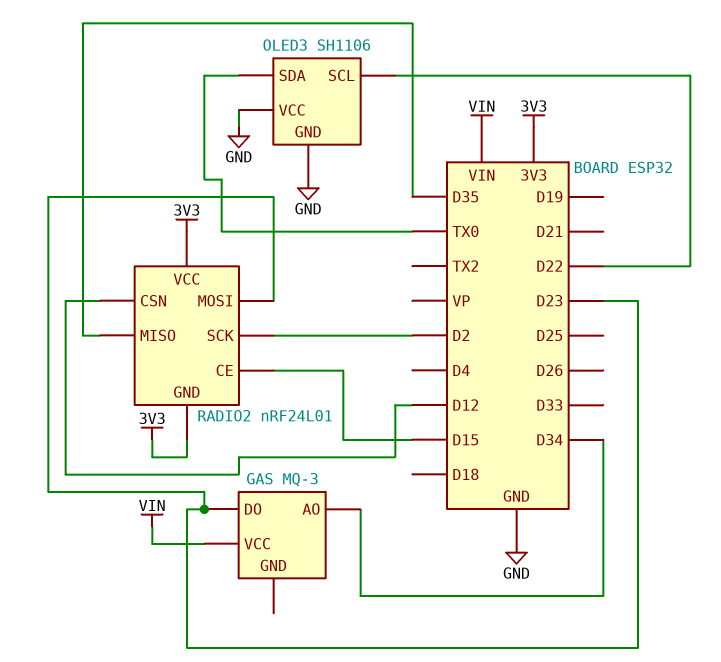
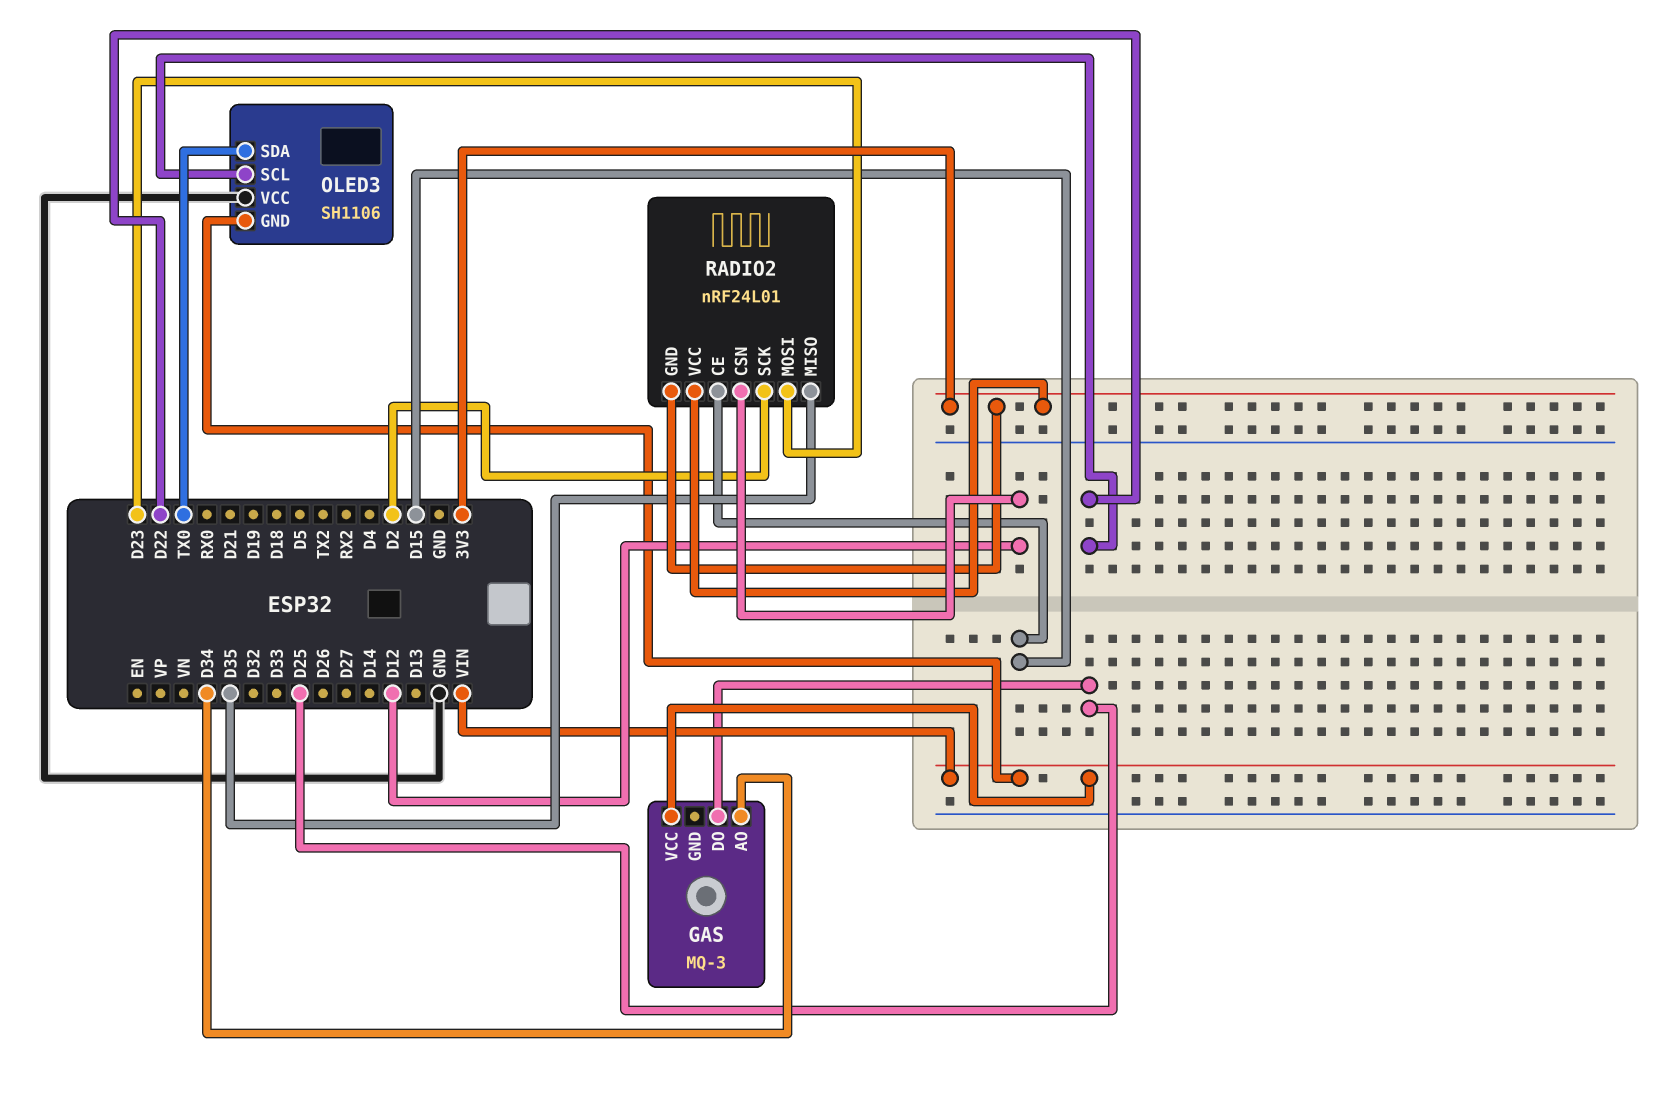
GAS pin DO: D23 -> D25
OLED3 pin GND: GND -> VIN

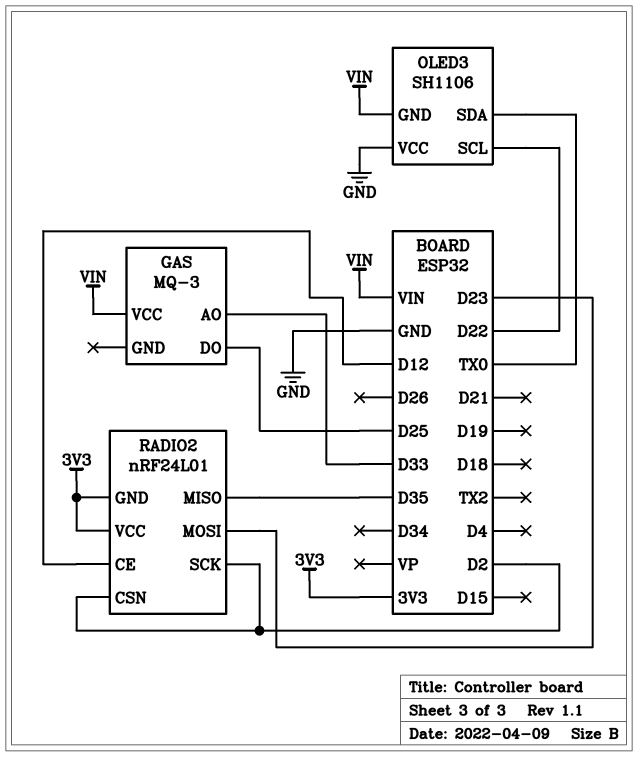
GAS pin AO: D34 -> D33
RADIO2 pin CE: D15 -> D12
RADIO2 pin CSN: D12 -> D2

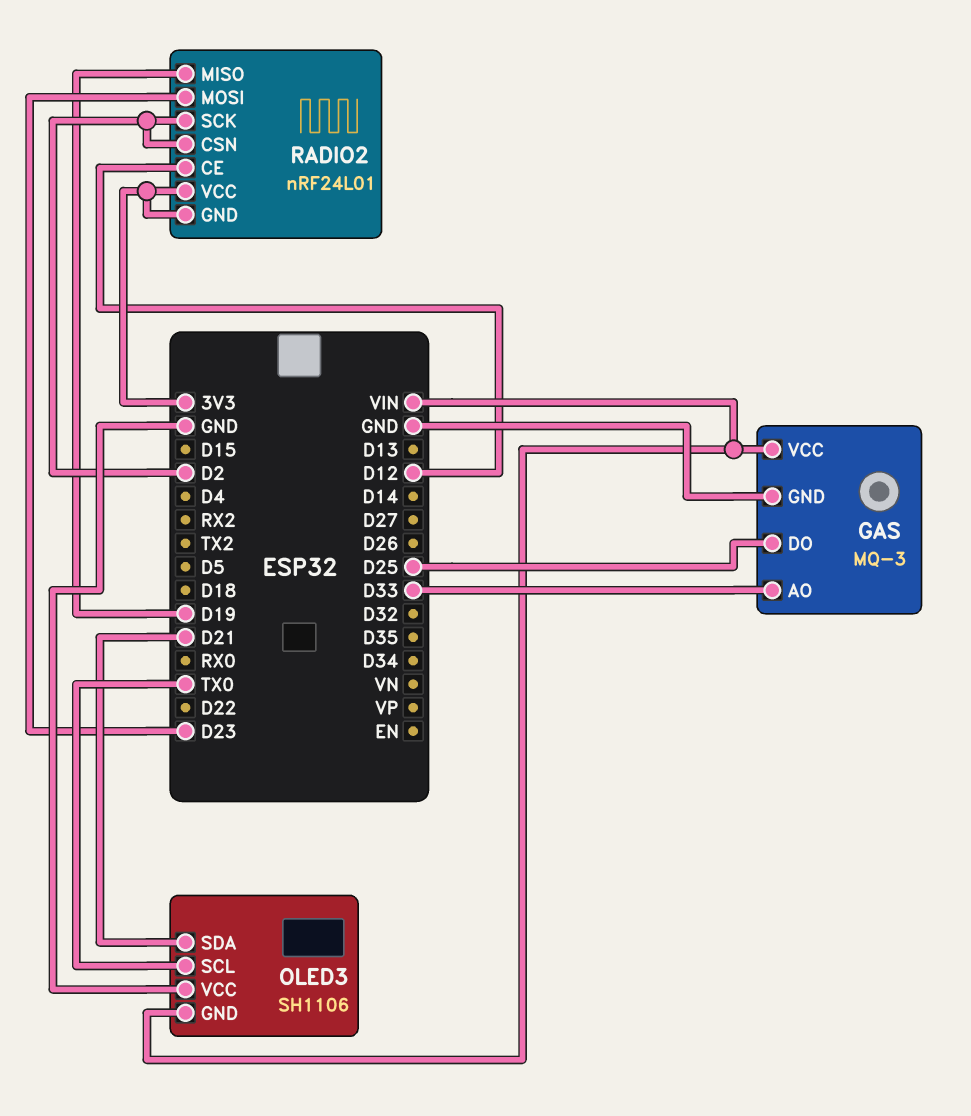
GAS pin GND: none -> GND
OLED3 pin SCL: D22 -> TX0
OLED3 pin SDA: TX0 -> D21
RADIO2 pin MISO: D35 -> D19

